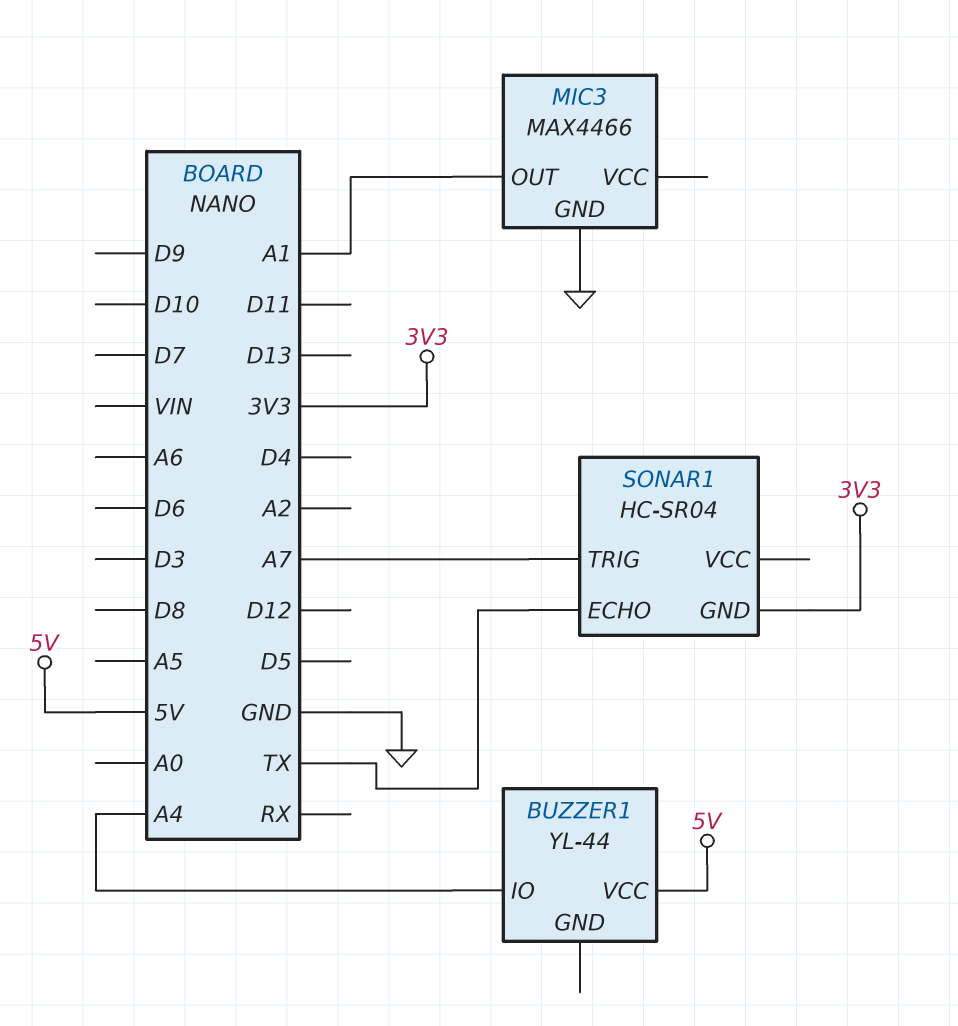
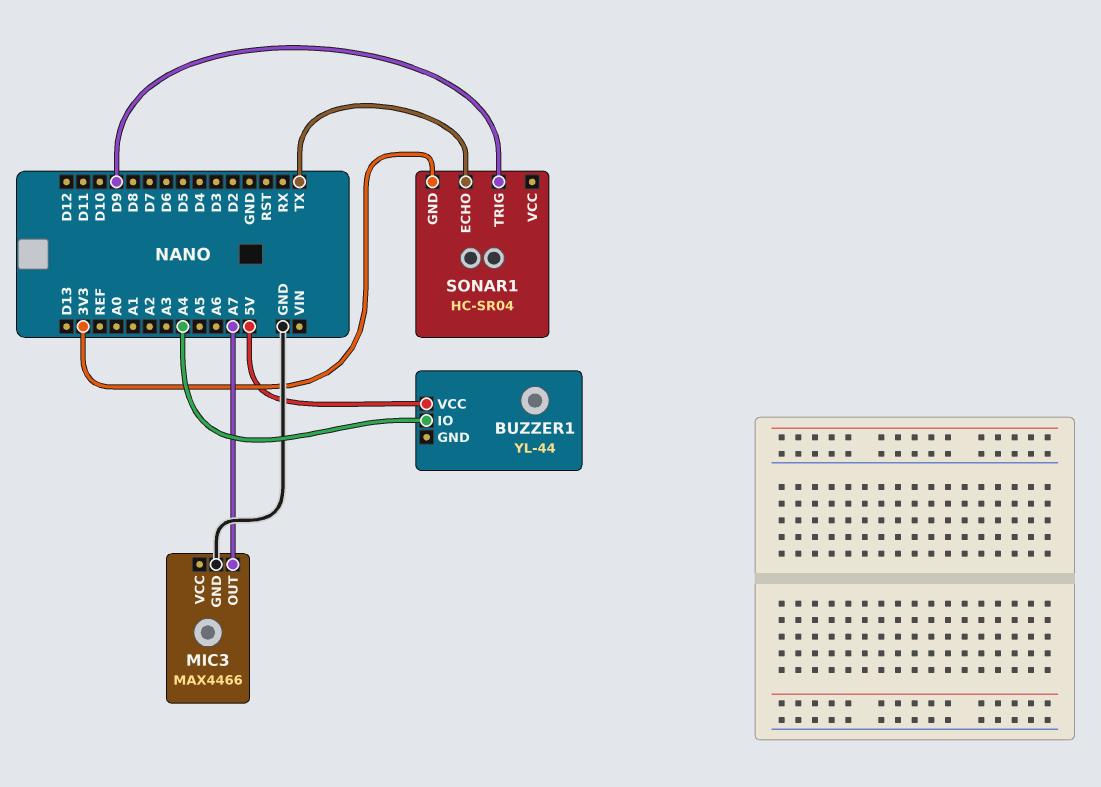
MIC3 pin OUT: A1 -> A7
SONAR1 pin TRIG: A7 -> D9

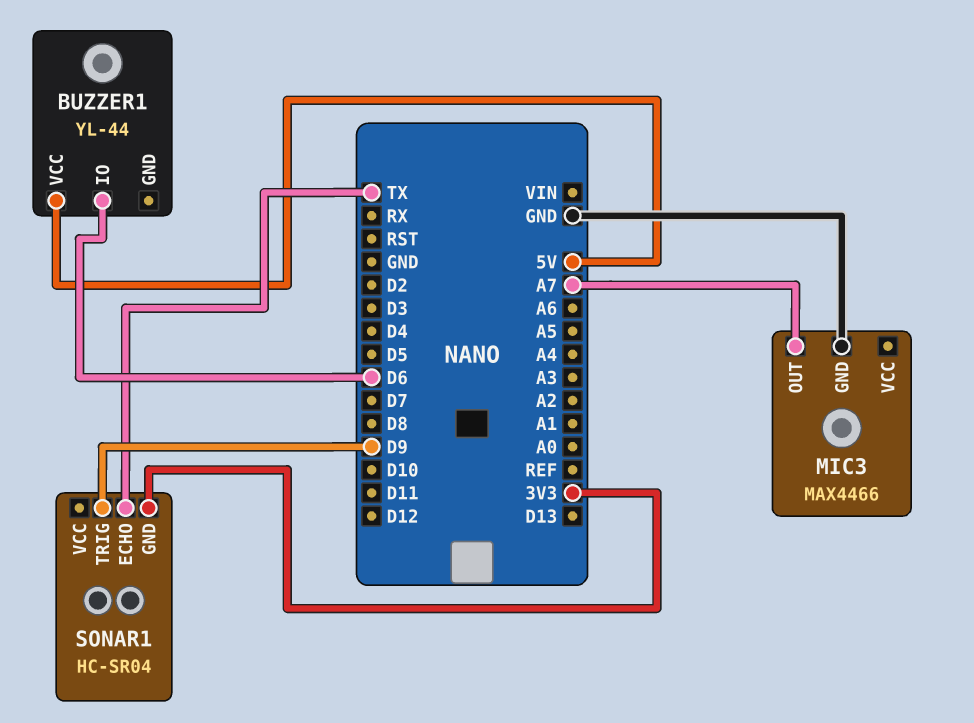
BUZZER1 pin IO: A4 -> D6

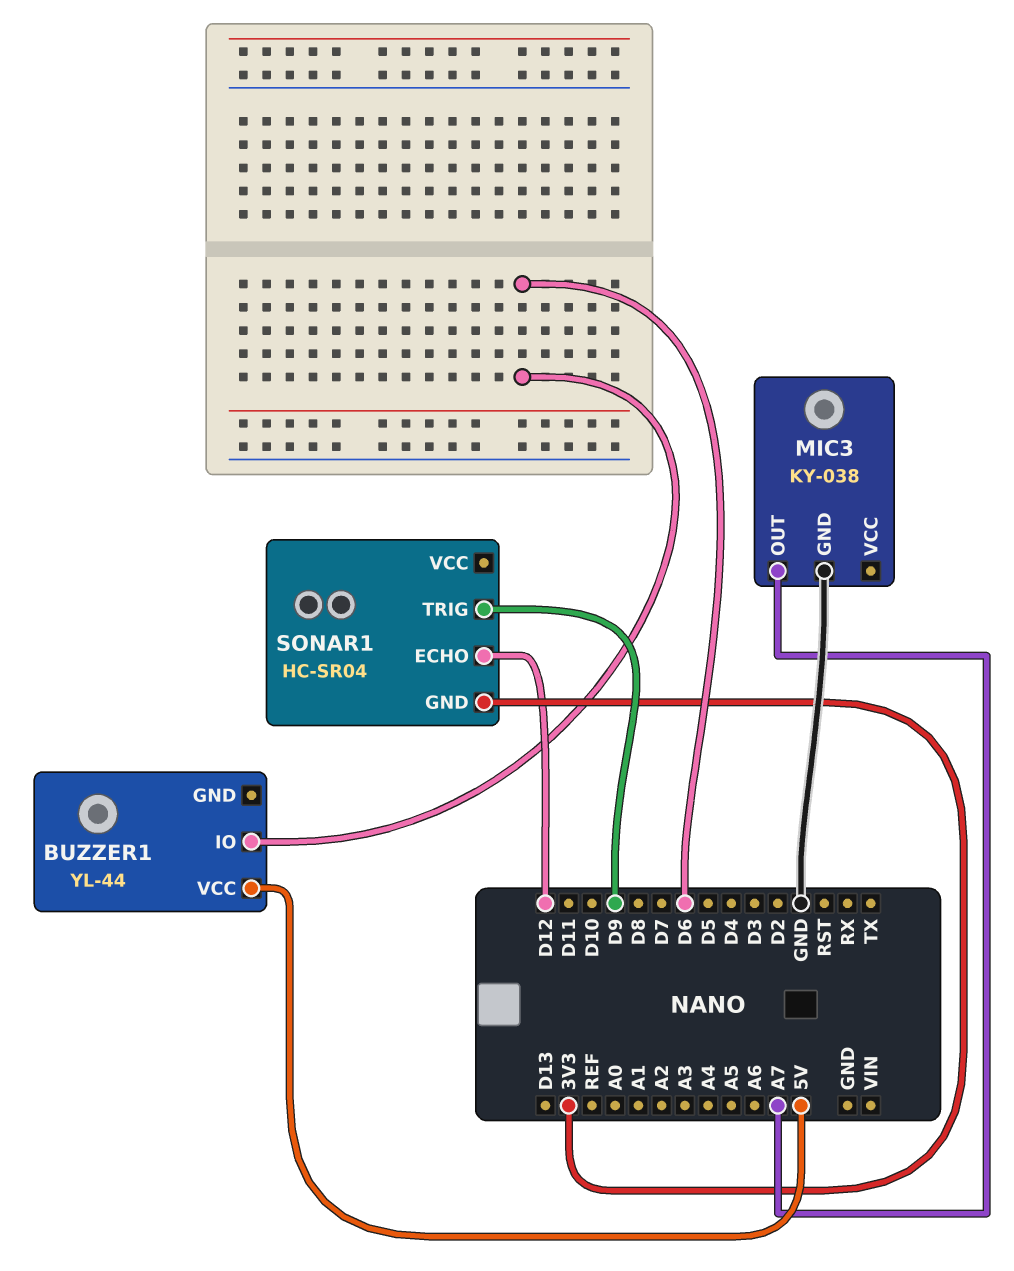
MIC3: MAX4466 -> KY-038
SONAR1 pin ECHO: TX -> D12

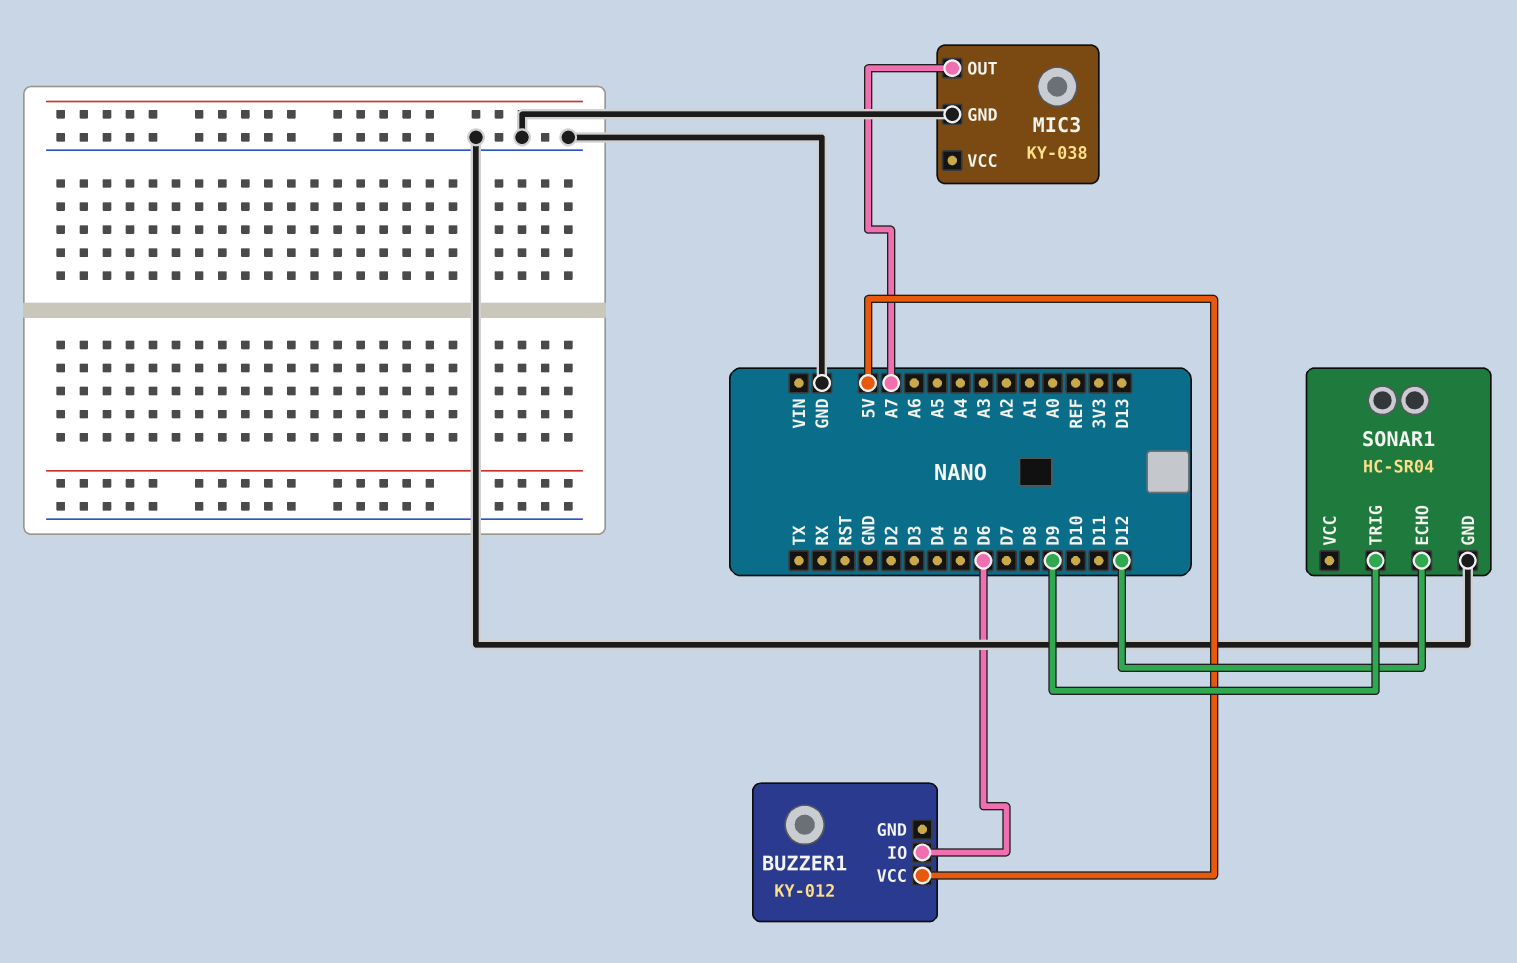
BUZZER1: YL-44 -> KY-012
SONAR1 pin GND: 3V3 -> GND

